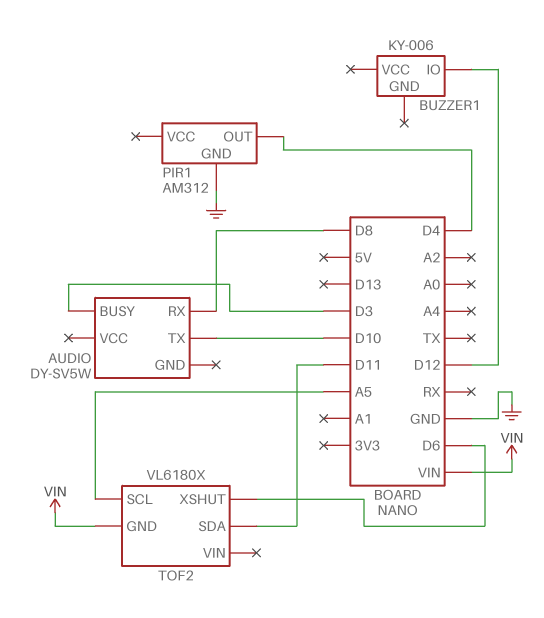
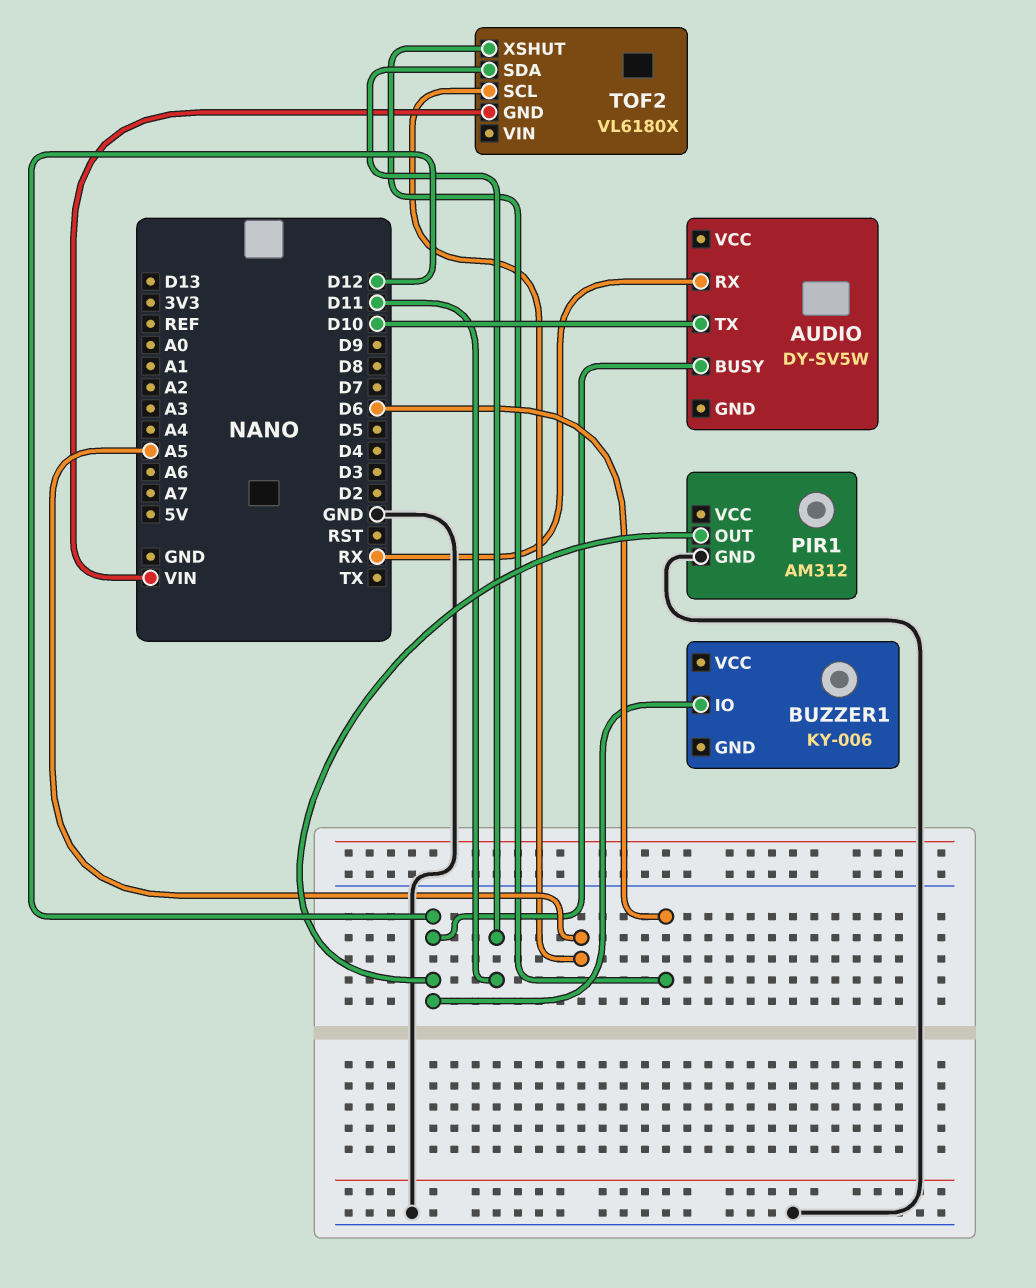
AUDIO pin BUSY: D3 -> D12
AUDIO pin RX: D8 -> RX
PIR1 pin OUT: D4 -> D12

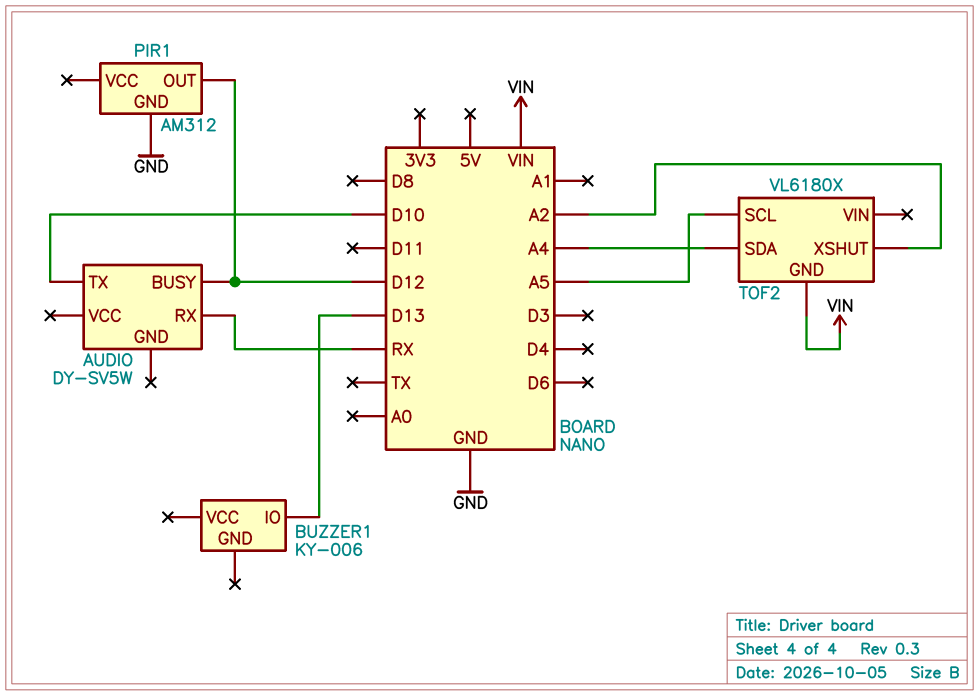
BUZZER1 pin IO: D12 -> D13
TOF2 pin SDA: D11 -> A4
TOF2 pin XSHUT: D6 -> A2

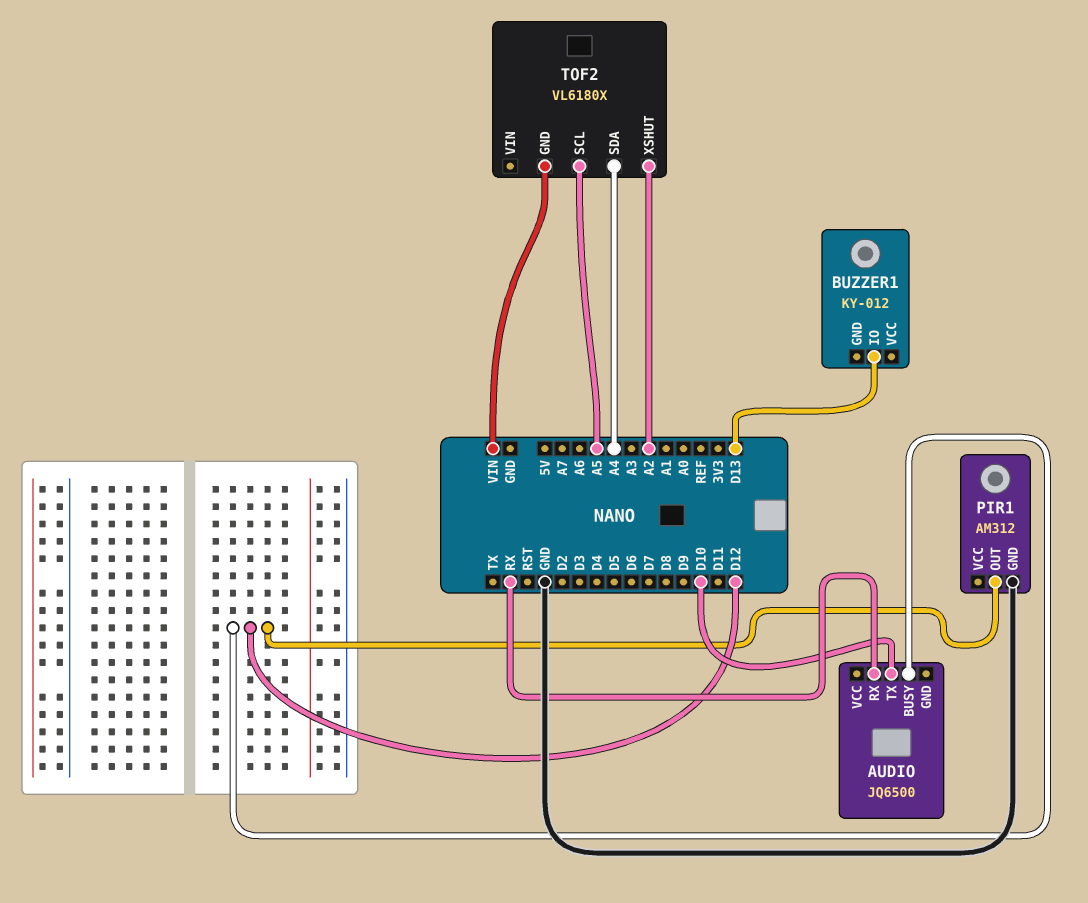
AUDIO: DY-SV5W -> JQ6500
BUZZER1: KY-006 -> KY-012

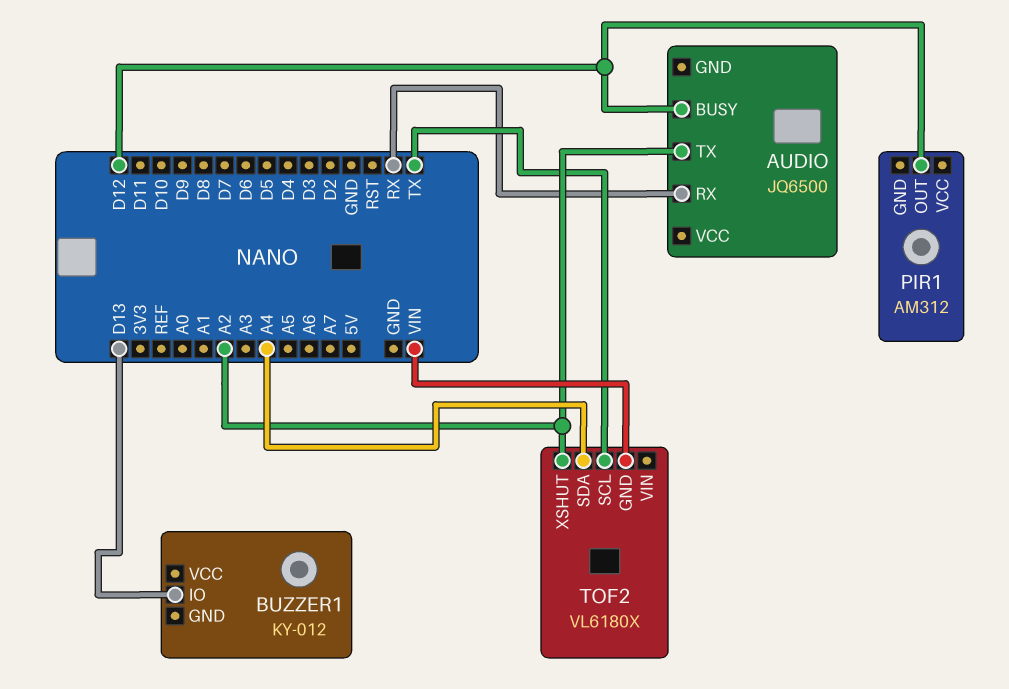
AUDIO pin TX: D10 -> A2
PIR1 pin GND: GND -> none
TOF2 pin SCL: A5 -> TX

